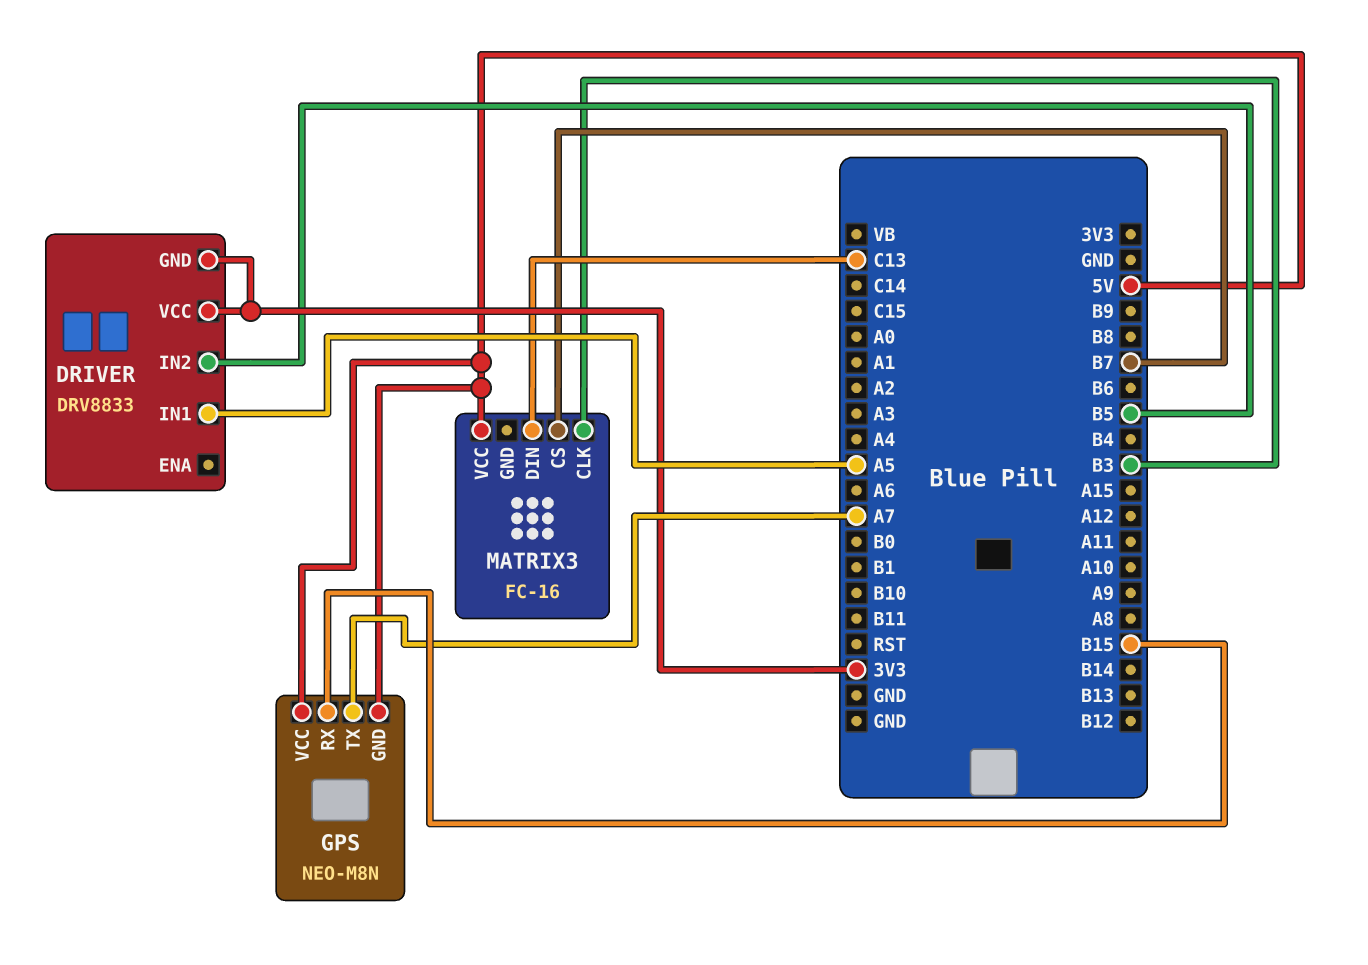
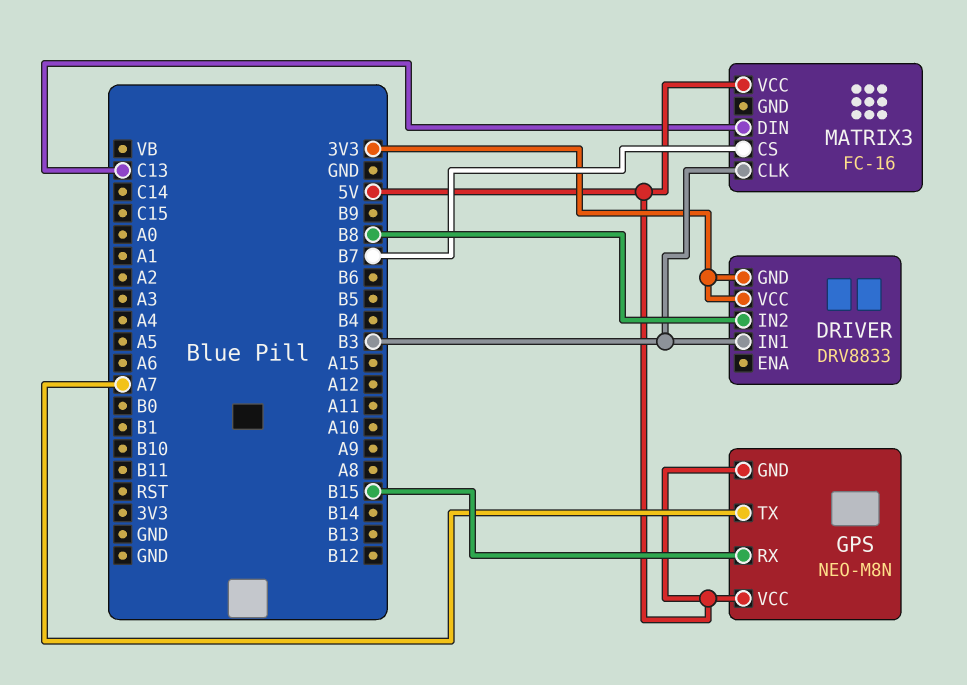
DRIVER pin IN1: A5 -> B3
DRIVER pin IN2: B5 -> B8

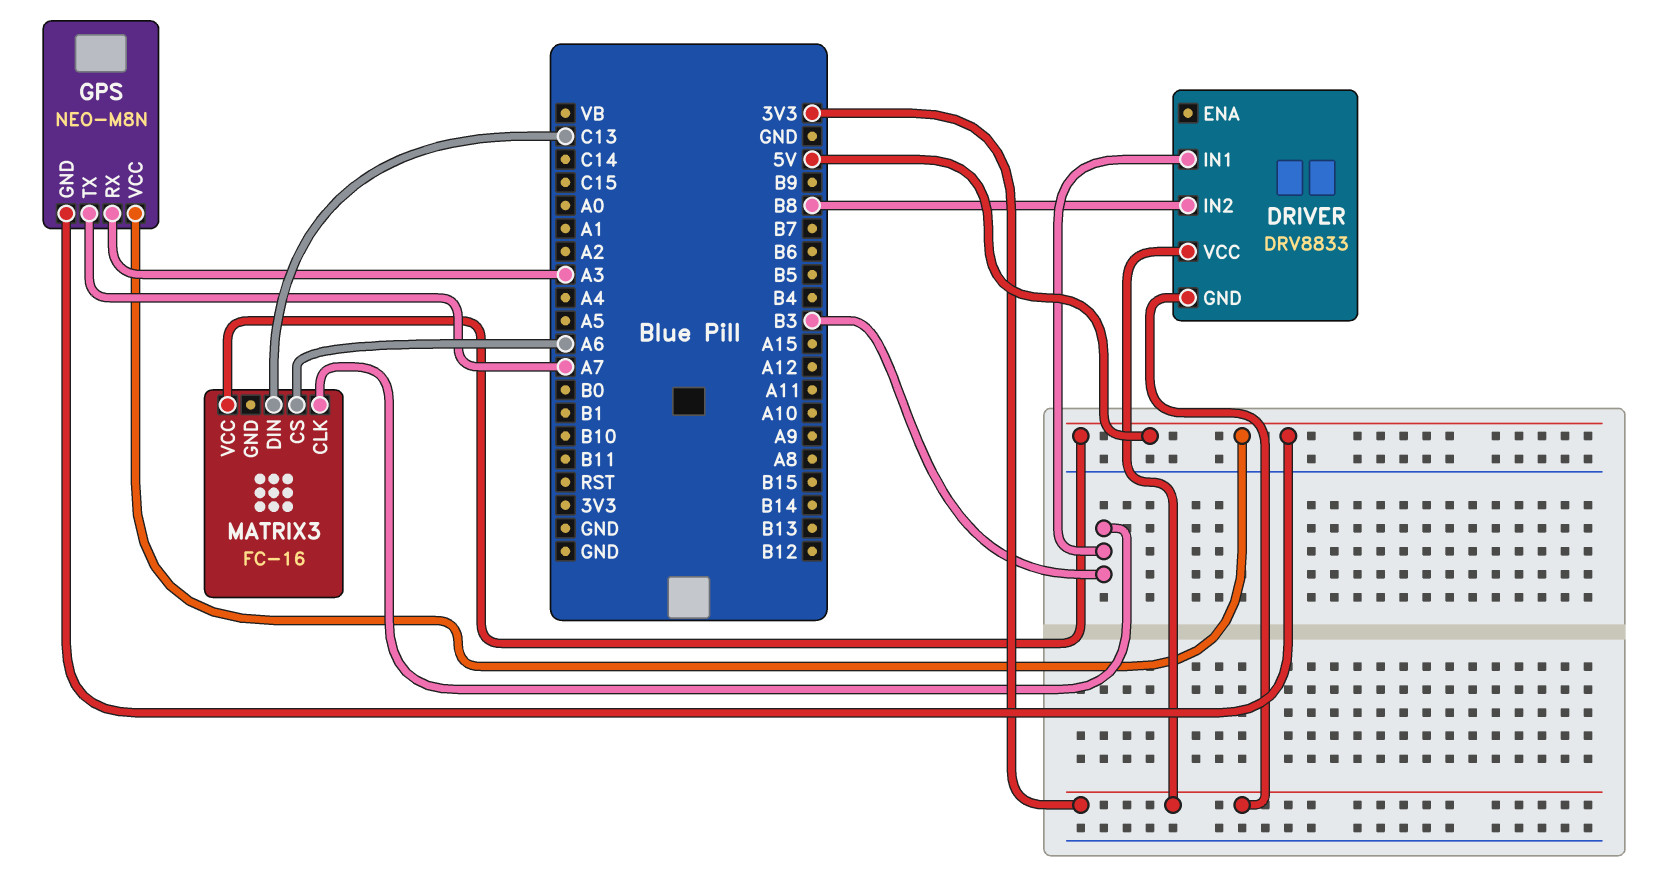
GPS pin RX: B15 -> A3
MATRIX3 pin CS: B7 -> A6

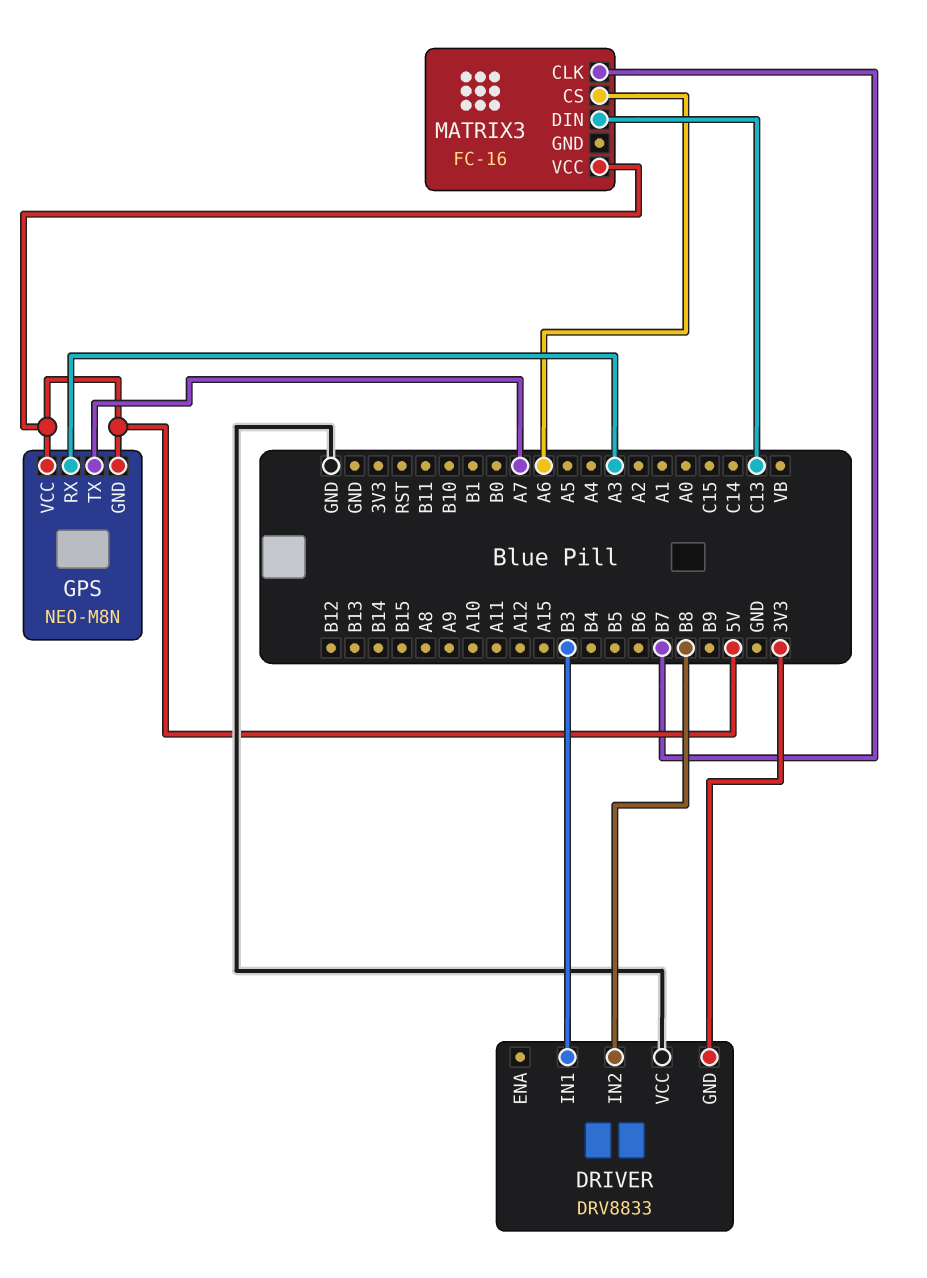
DRIVER pin VCC: 3V3 -> GND
MATRIX3 pin CLK: B3 -> B7

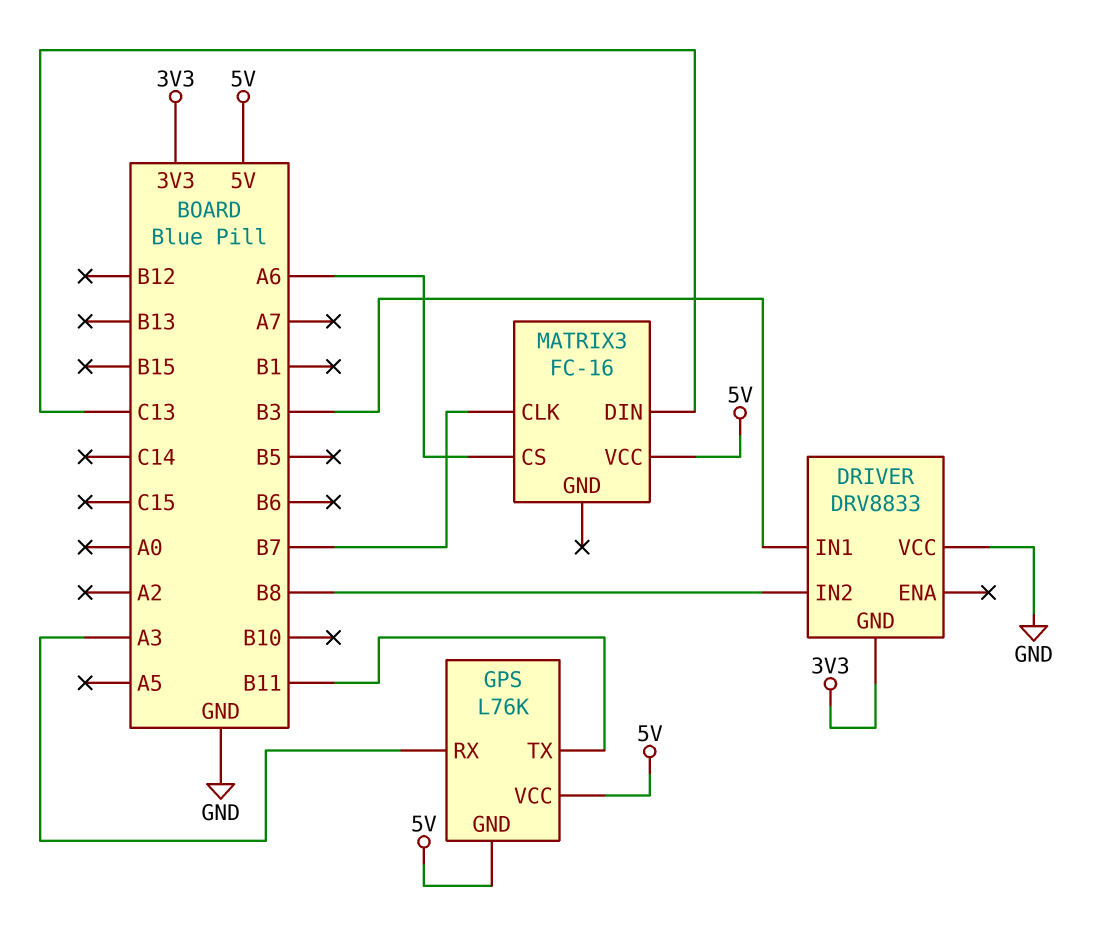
GPS: NEO-M8N -> L76K
GPS pin TX: A7 -> B11

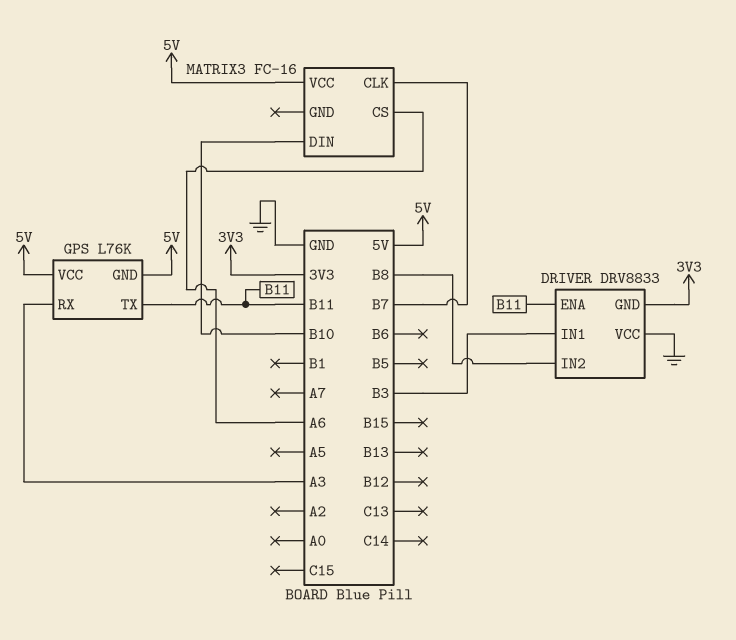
DRIVER pin ENA: none -> B11
MATRIX3 pin DIN: C13 -> B10

